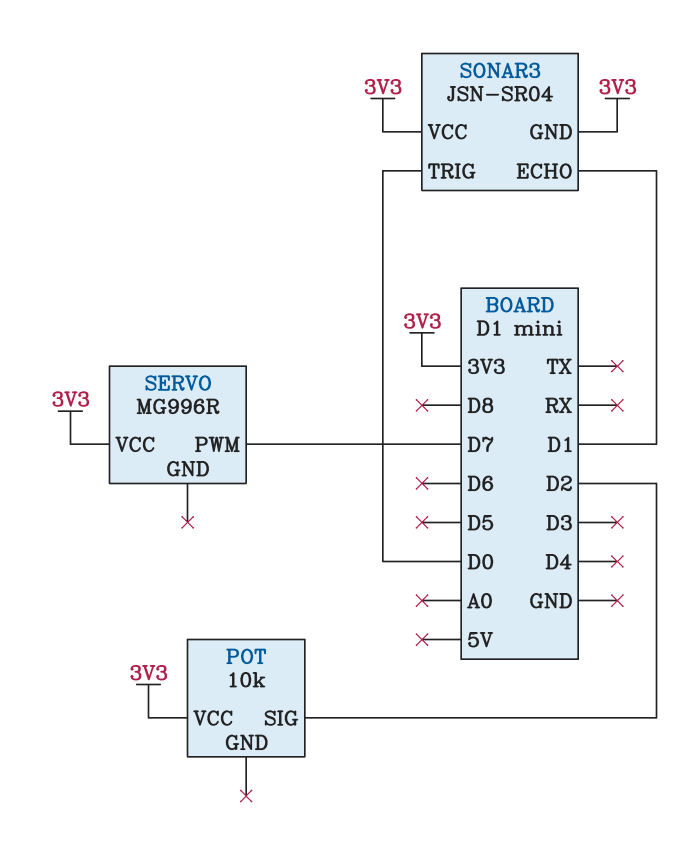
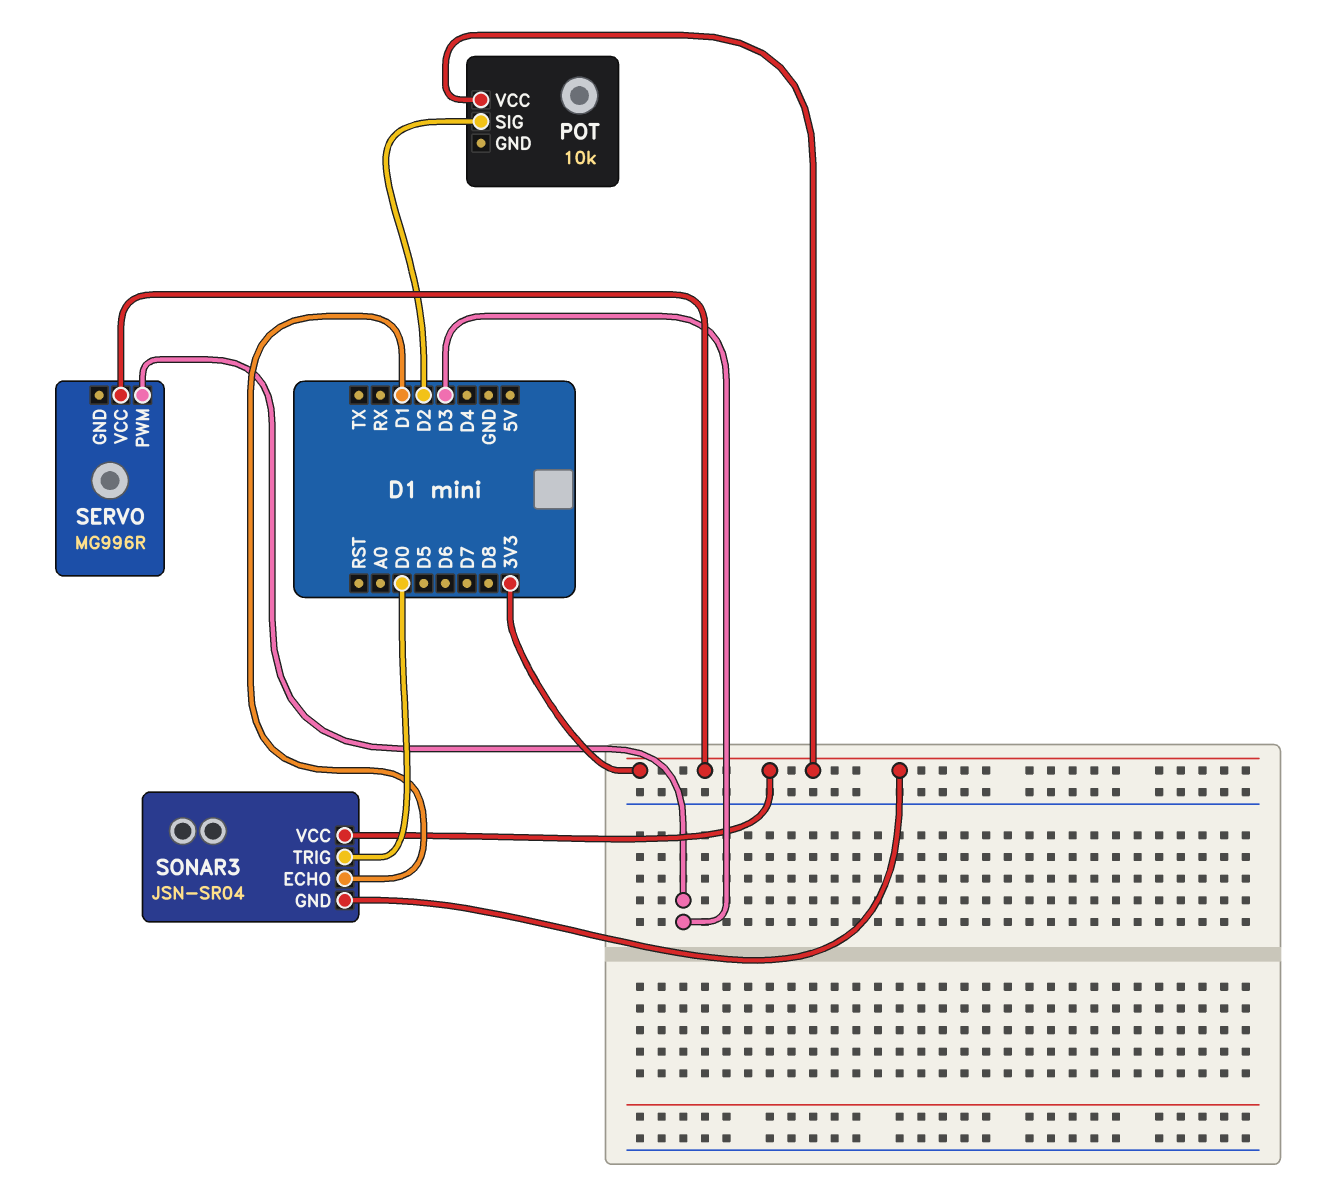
SERVO pin PWM: D7 -> D3

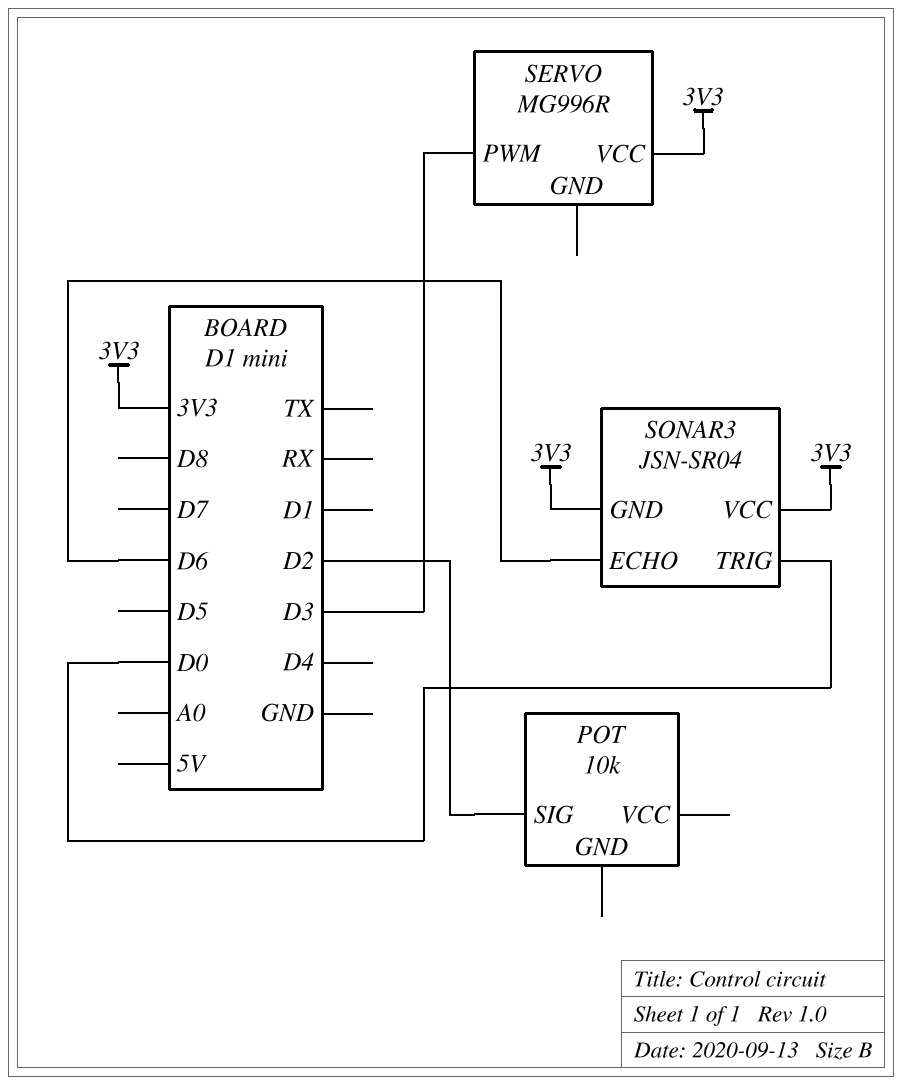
POT pin VCC: 3V3 -> none
SONAR3 pin ECHO: D1 -> D6

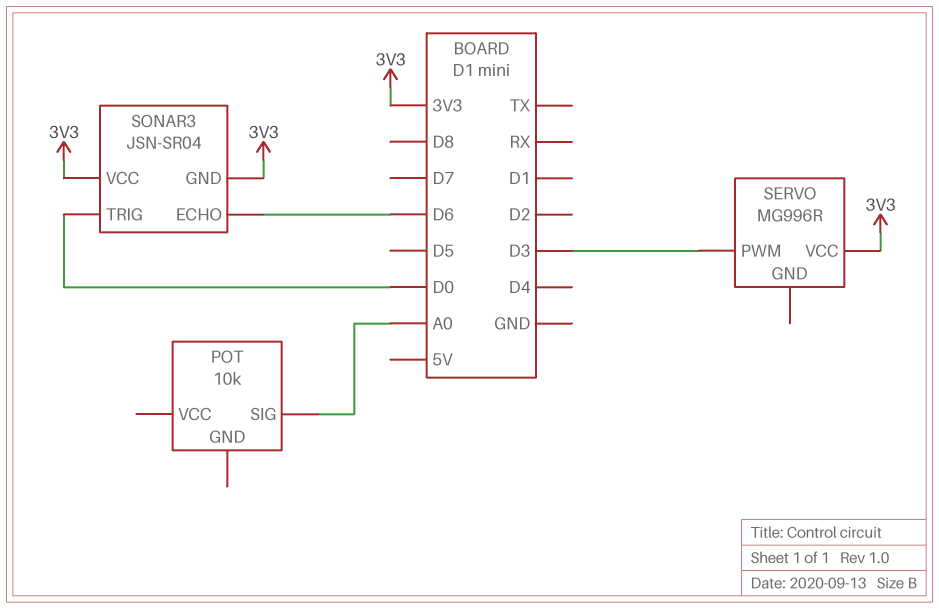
POT pin SIG: D2 -> A0

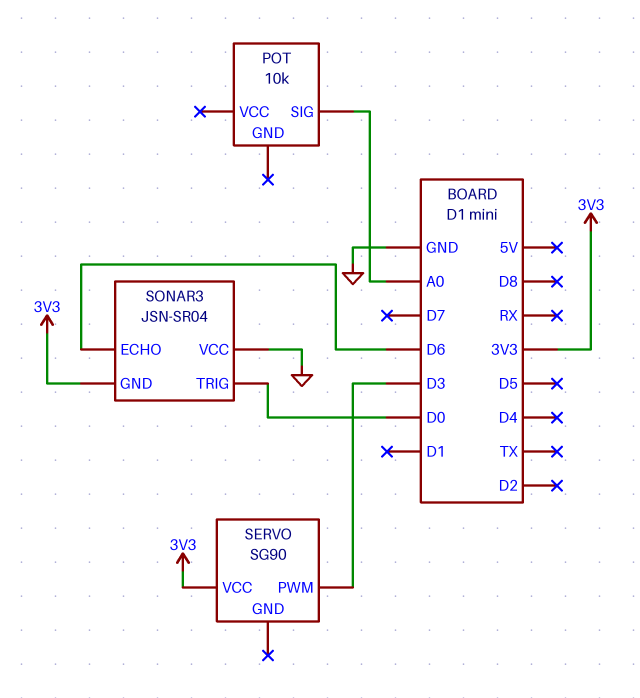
SERVO: MG996R -> SG90
SONAR3 pin VCC: 3V3 -> GND

